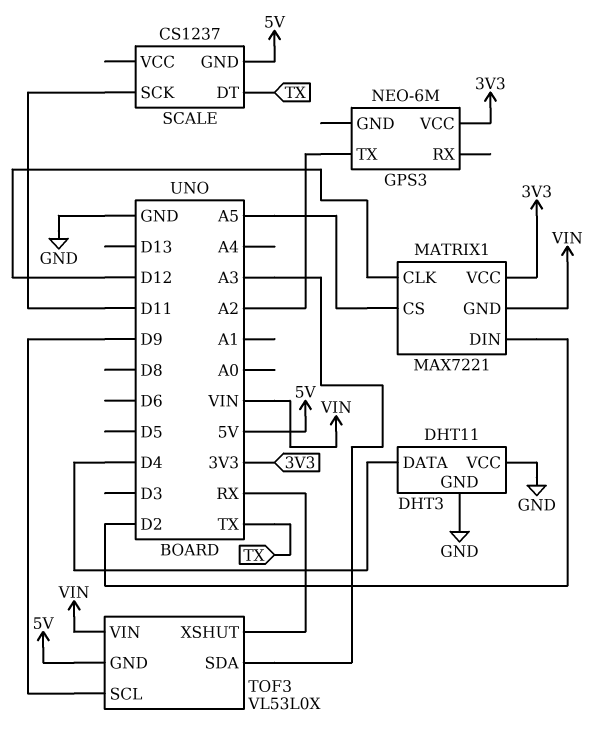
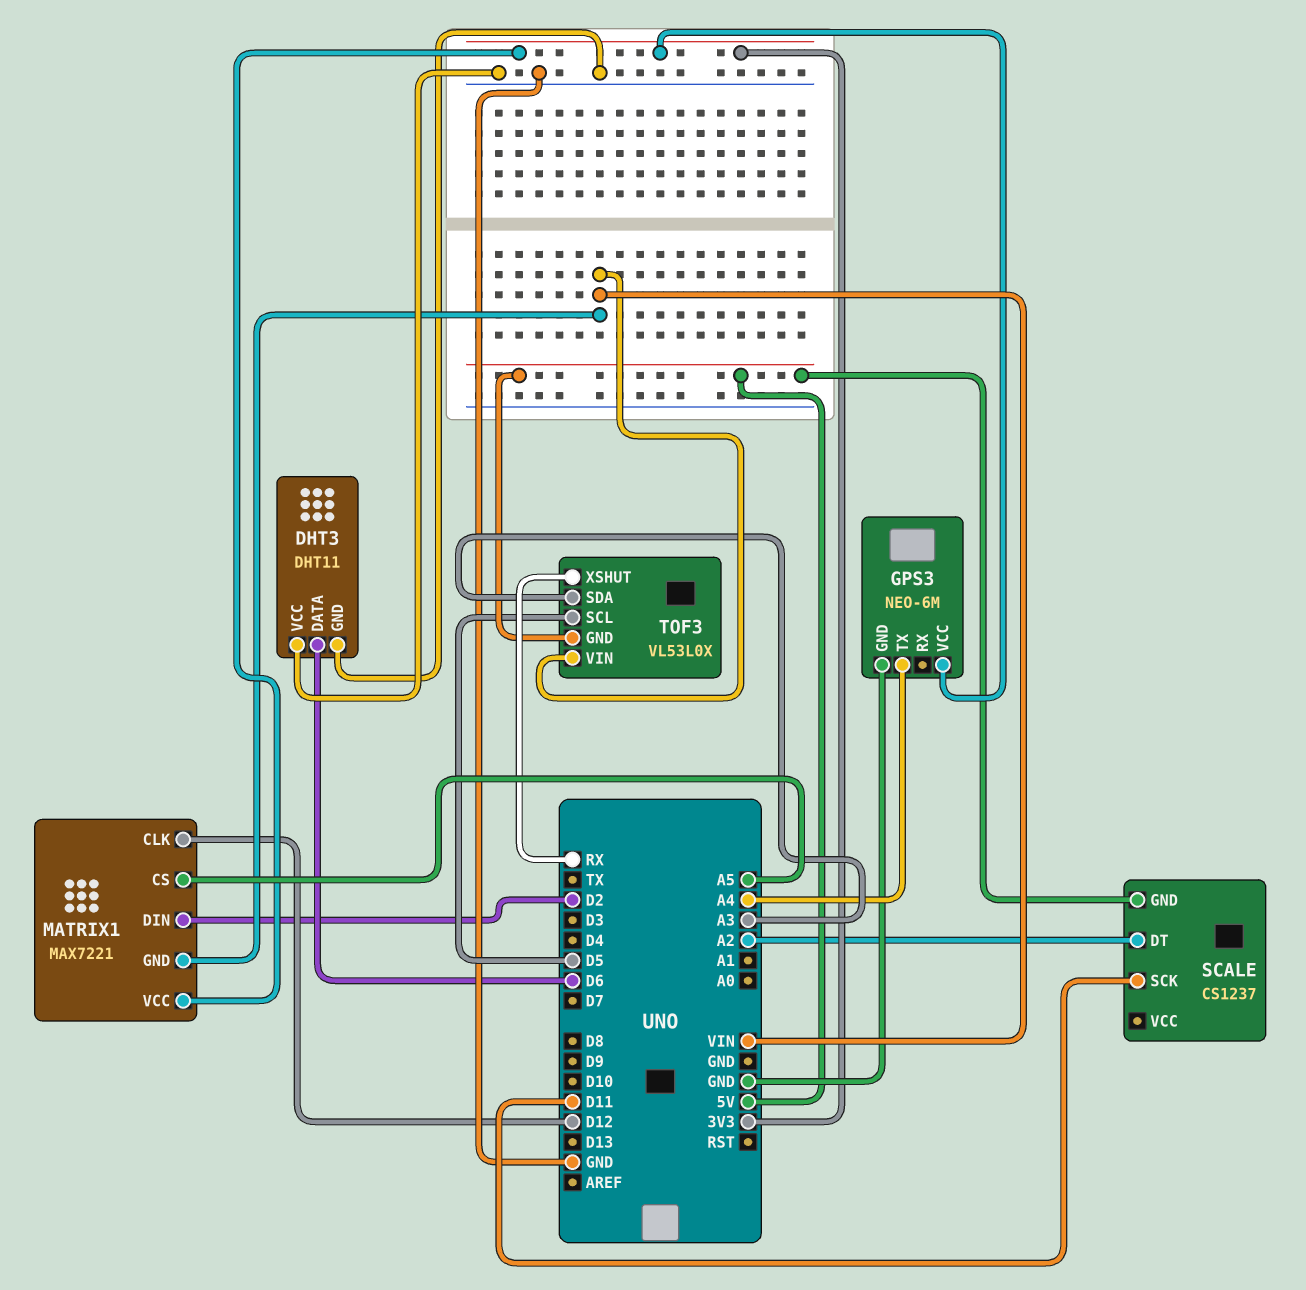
DHT3 pin DATA: D4 -> D6
GPS3 pin GND: none -> GND
GPS3 pin TX: A2 -> A4
SCALE pin DT: TX -> A2
TOF3 pin SCL: D9 -> D5

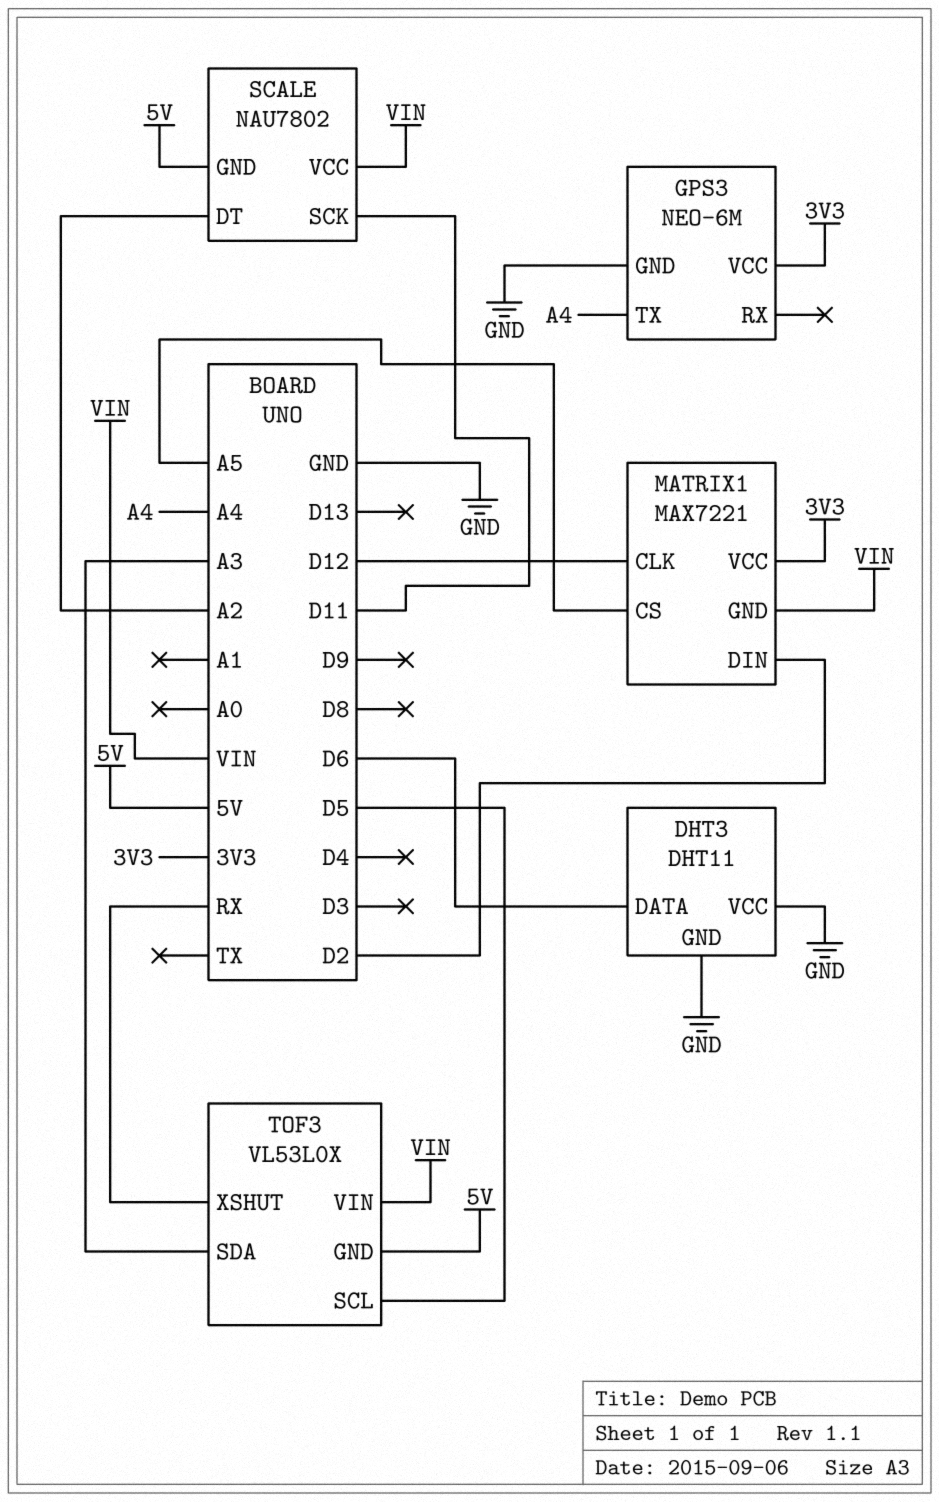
SCALE: CS1237 -> NAU7802
SCALE pin VCC: none -> VIN

